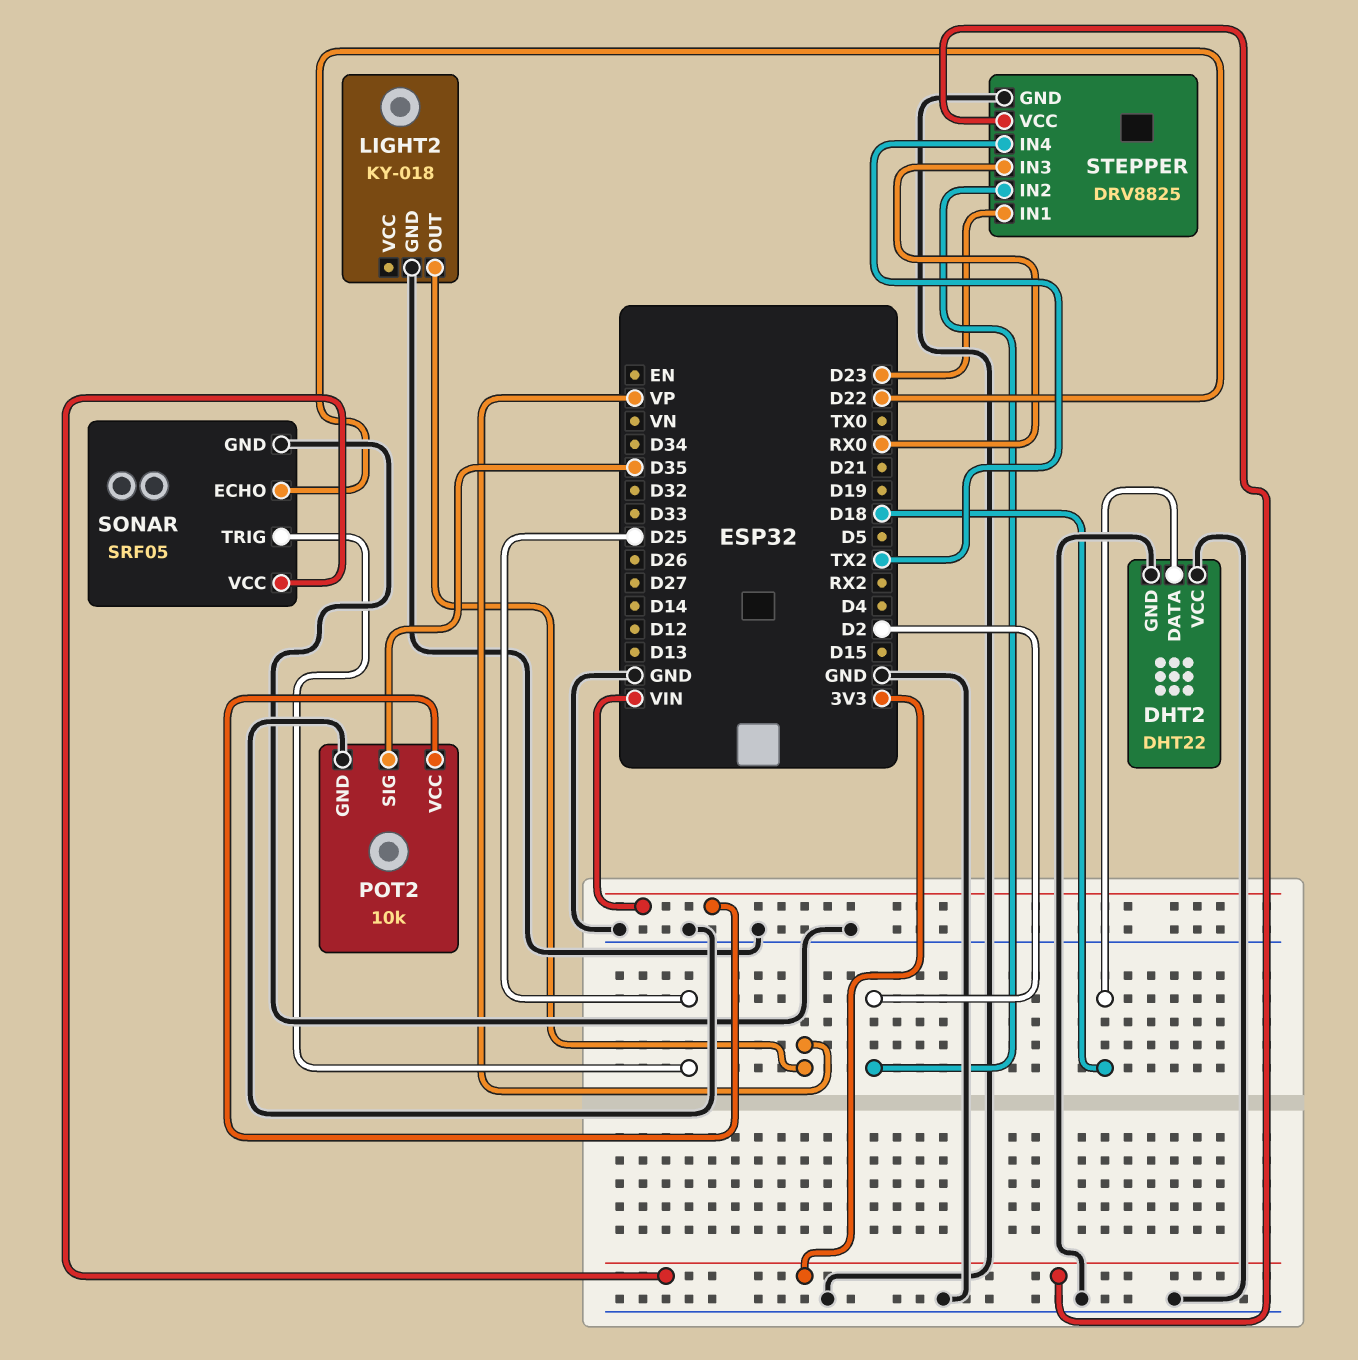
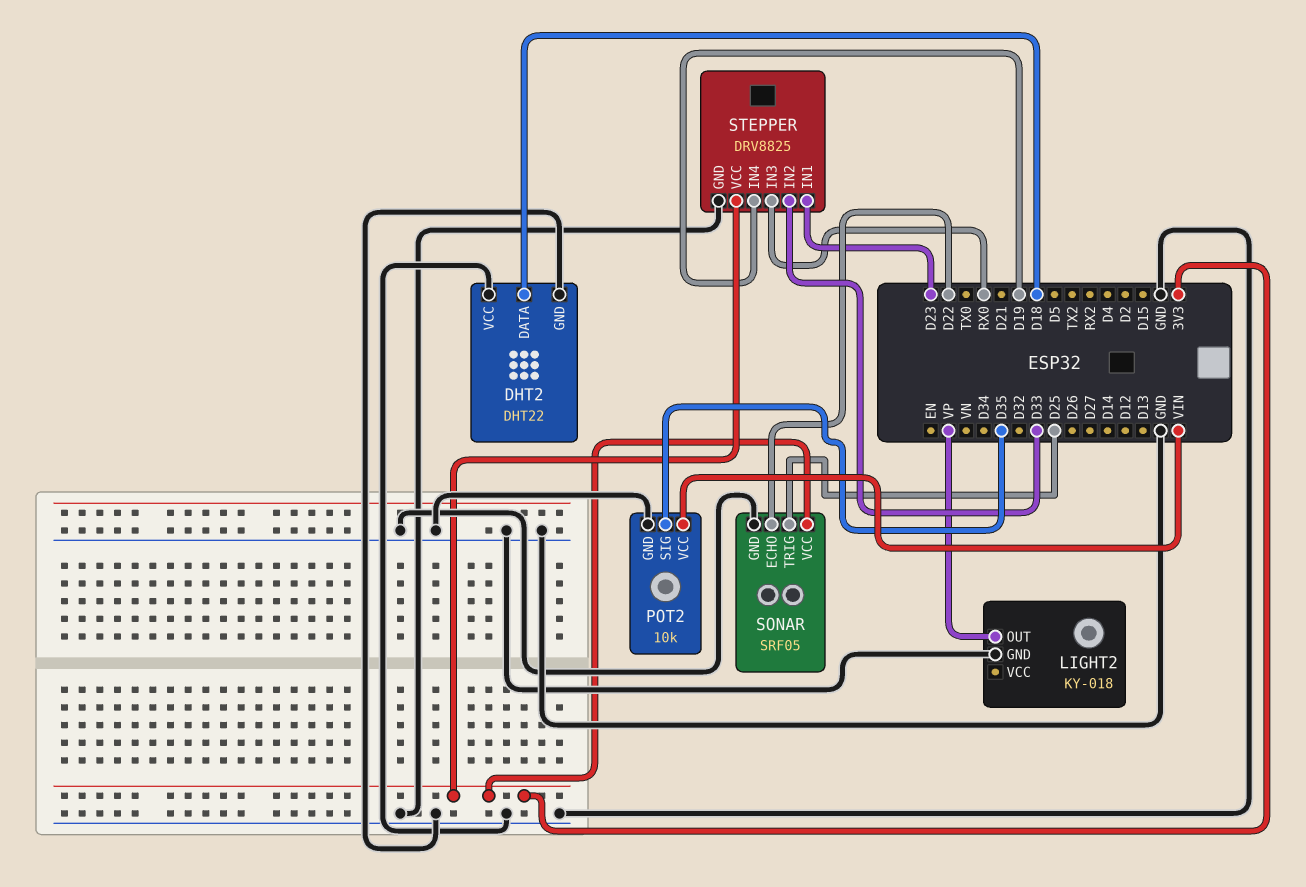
STEPPER pin IN2: D2 -> D33
STEPPER pin IN4: TX2 -> D19

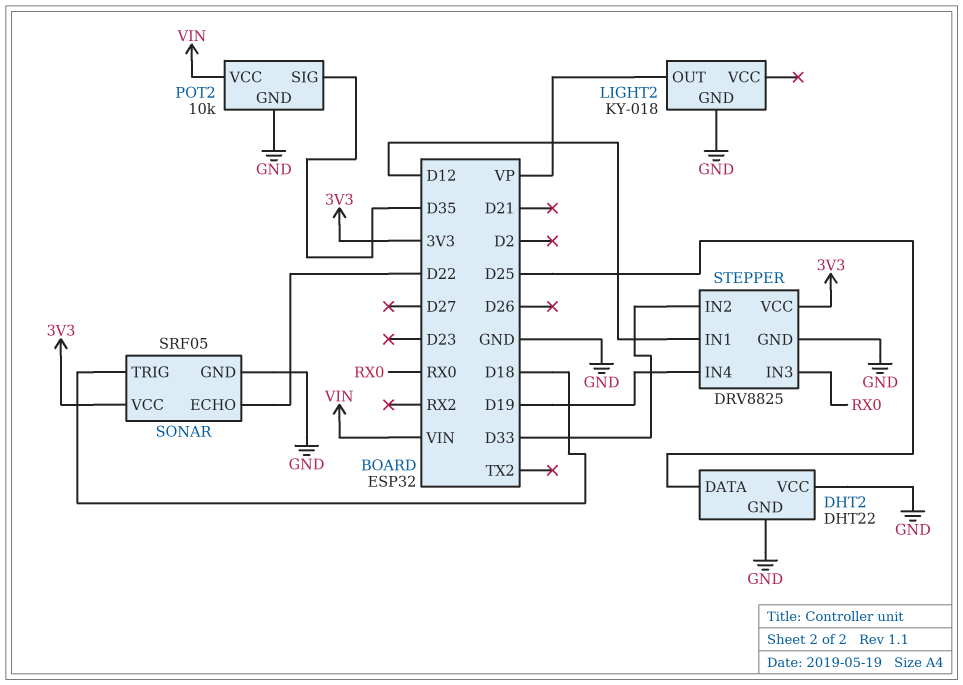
DHT2 pin DATA: D18 -> D25
SONAR pin TRIG: D25 -> D18
STEPPER pin IN1: D23 -> D12

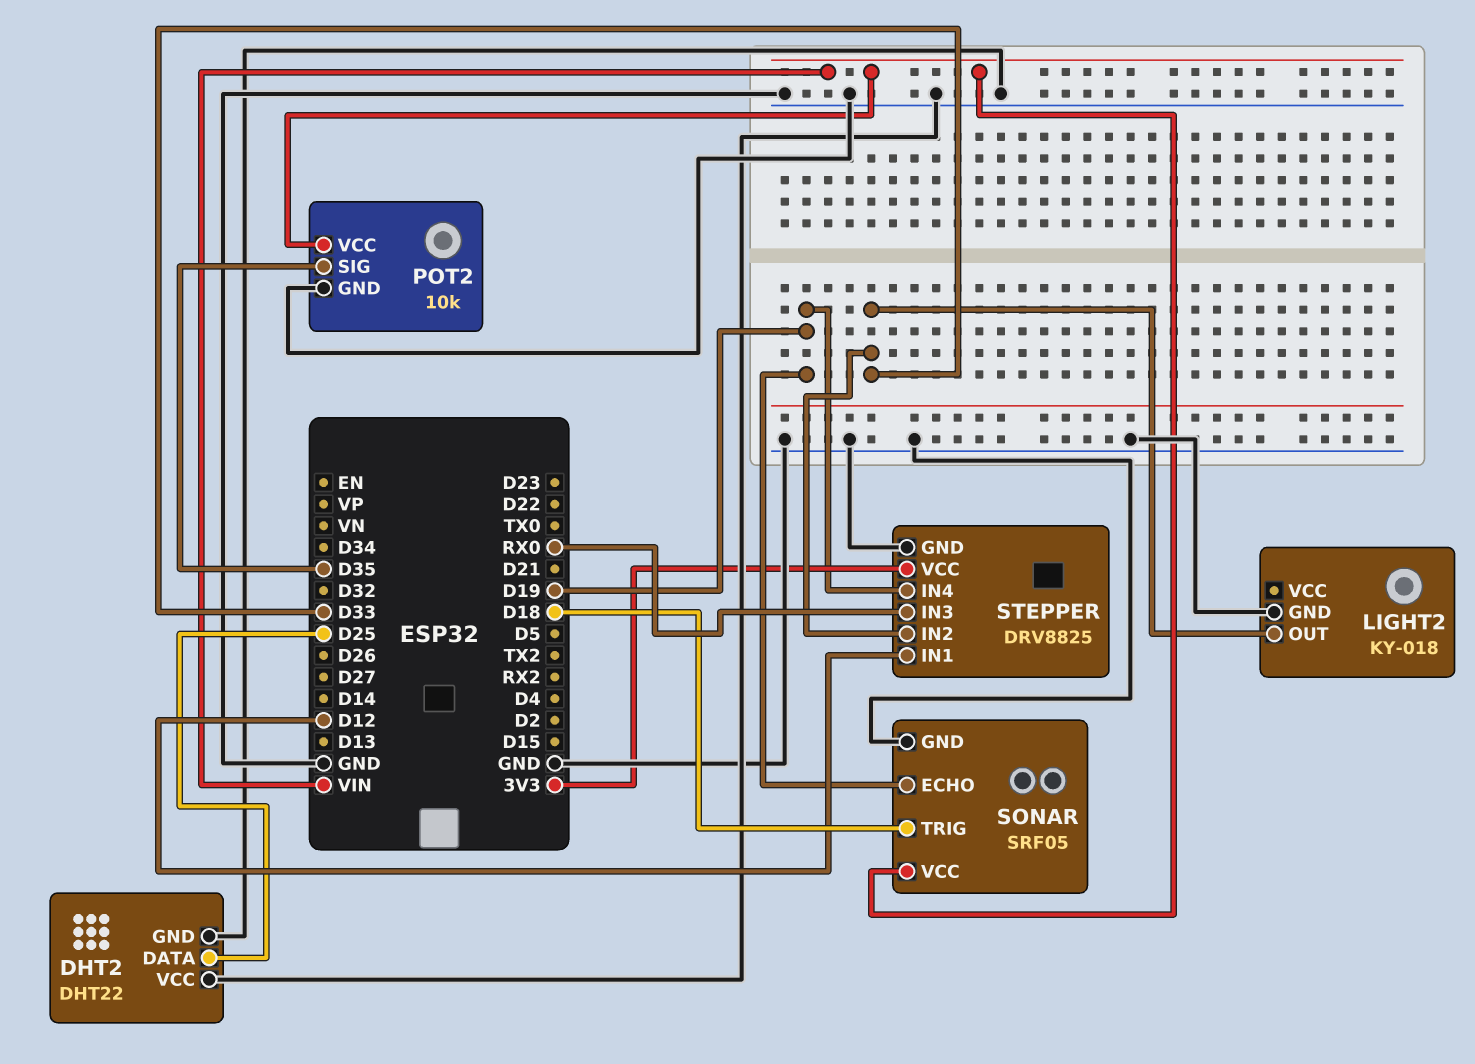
LIGHT2 pin OUT: VP -> D33
SONAR pin ECHO: D22 -> D19
SONAR pin VCC: 3V3 -> VIN

